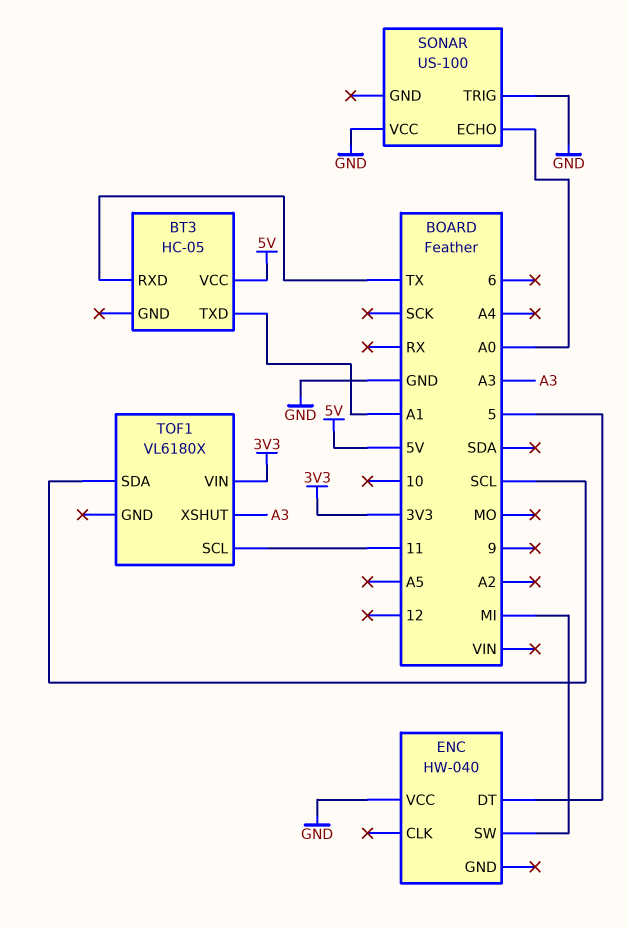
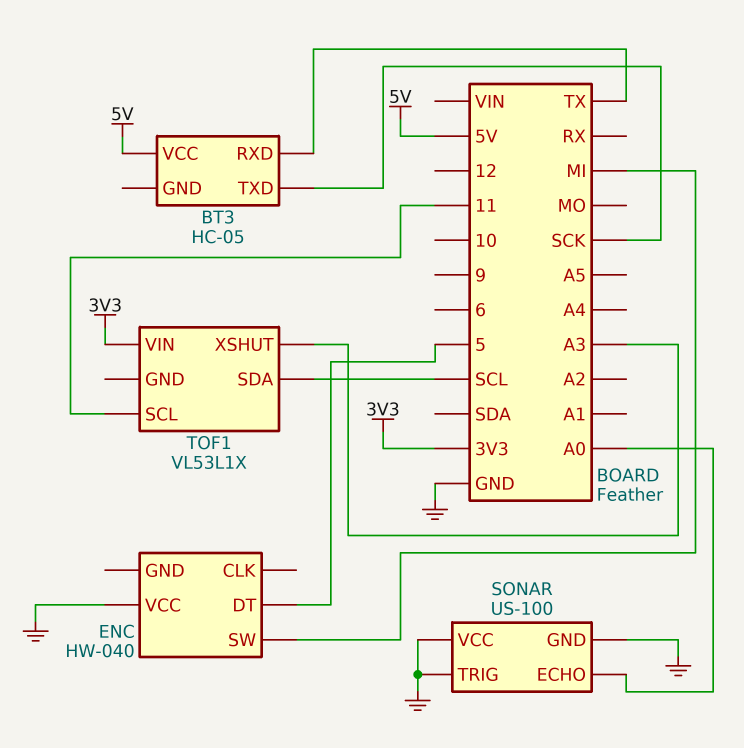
BT3 pin TXD: A1 -> SCK
SONAR pin GND: none -> GND
TOF1: VL6180X -> VL53L1X

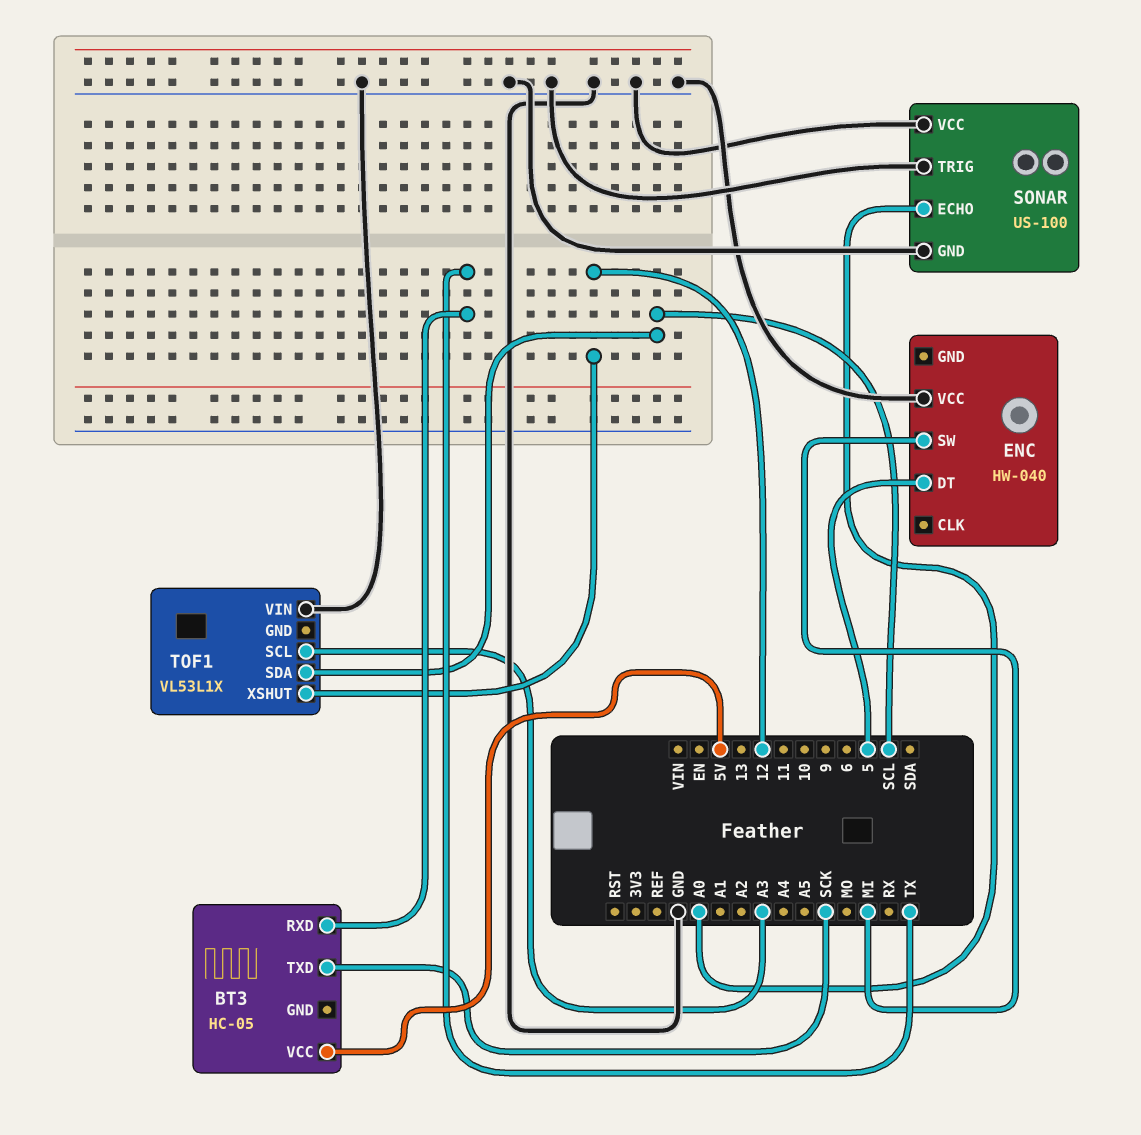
TOF1 pin SCL: 11 -> A3
TOF1 pin VIN: 3V3 -> GND
TOF1 pin XSHUT: A3 -> 12

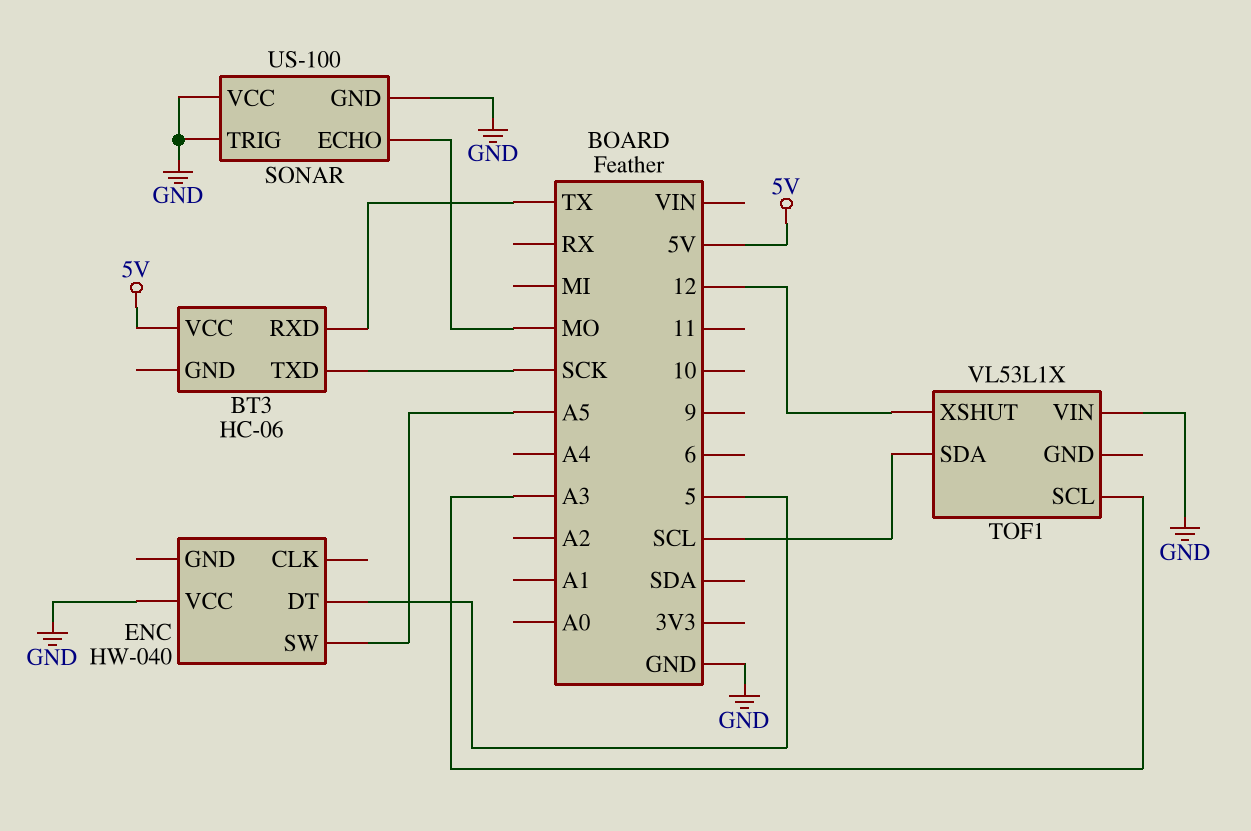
BT3: HC-05 -> HC-06
ENC pin SW: MI -> A5
SONAR pin ECHO: A0 -> MO

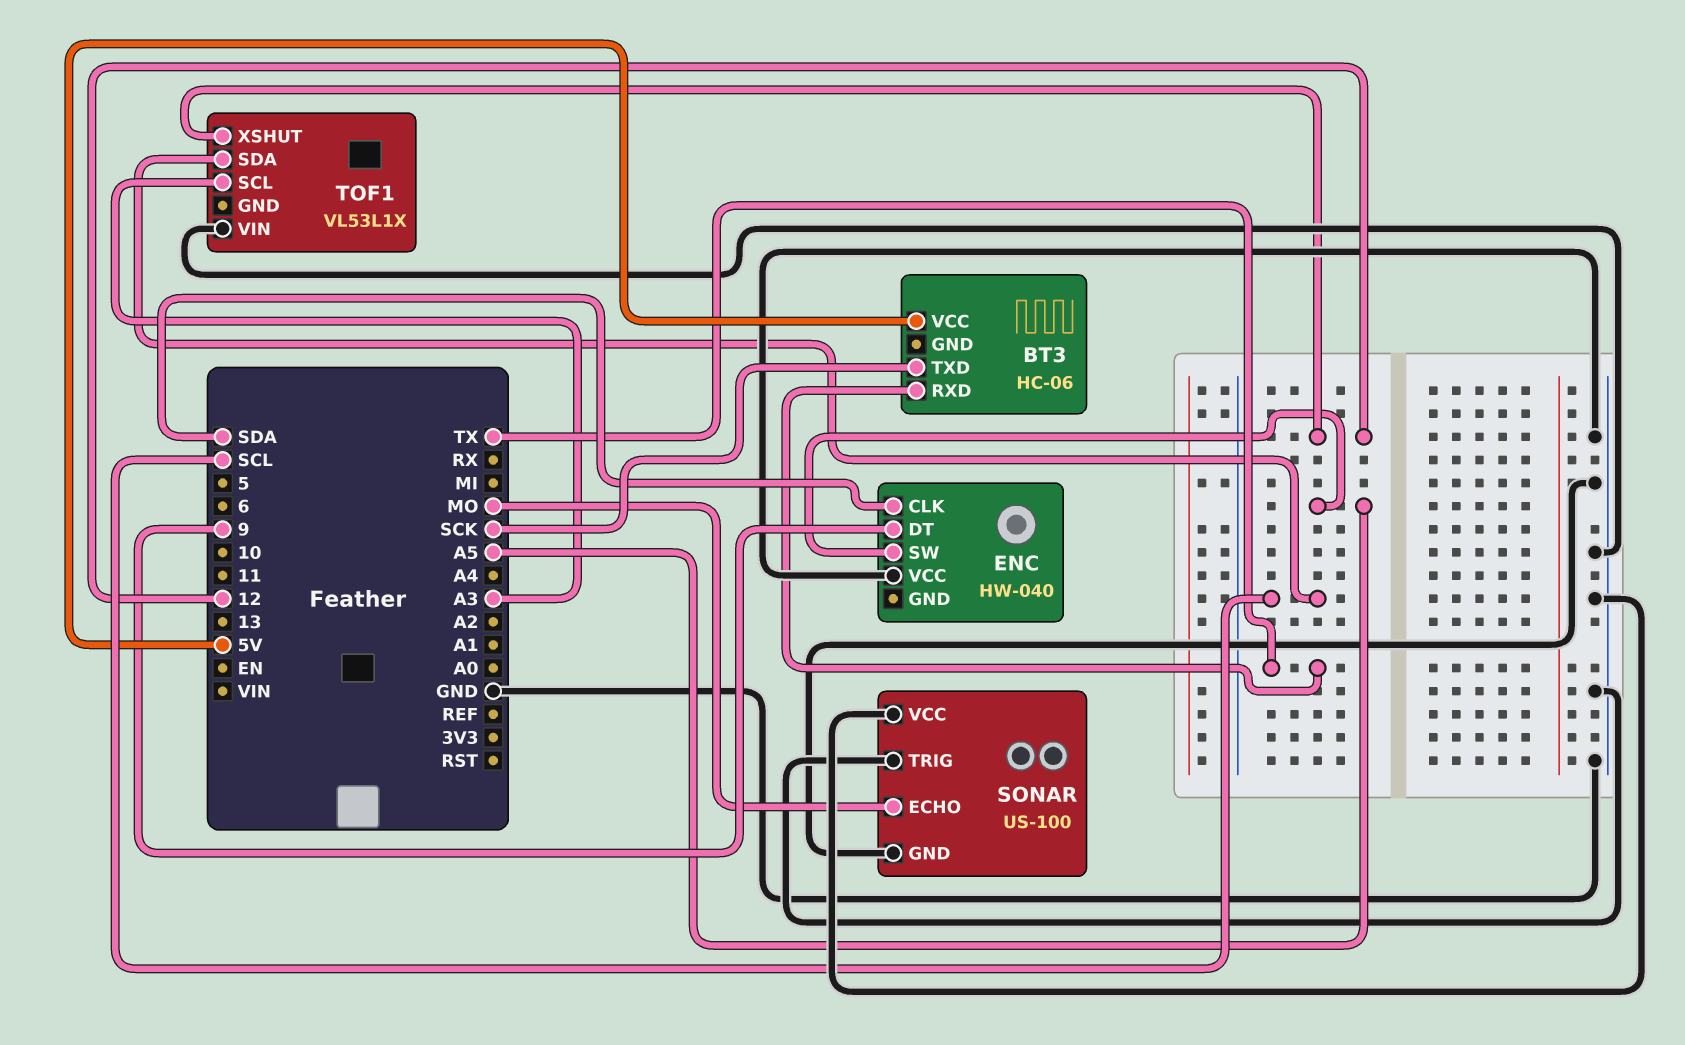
ENC pin CLK: none -> SDA
ENC pin DT: 5 -> 9

